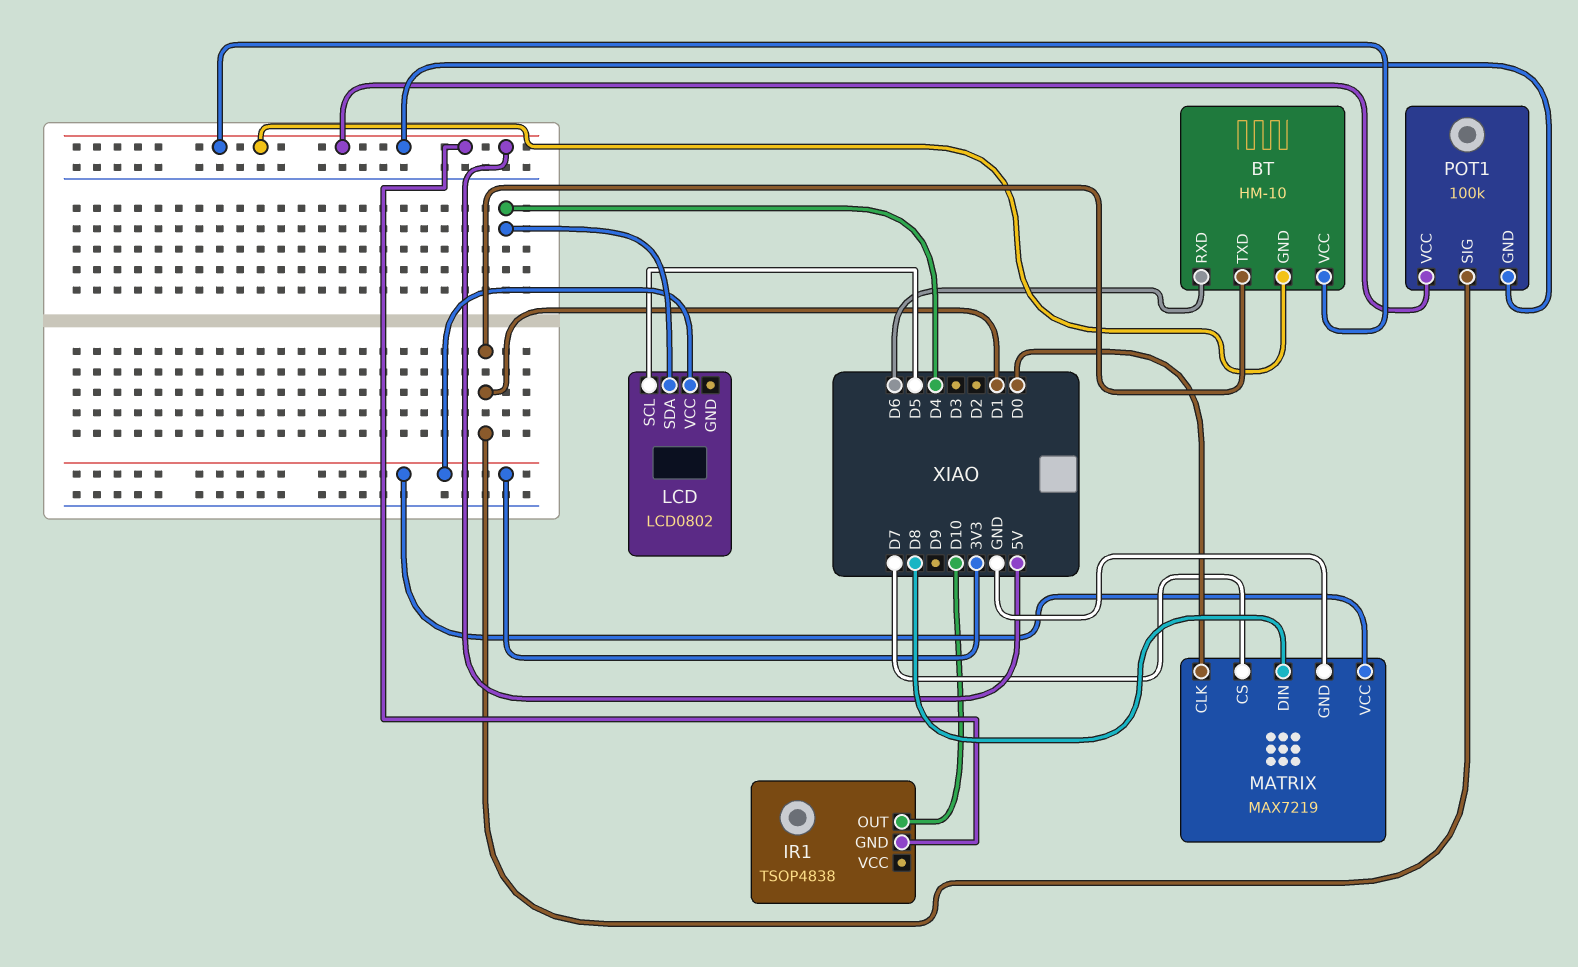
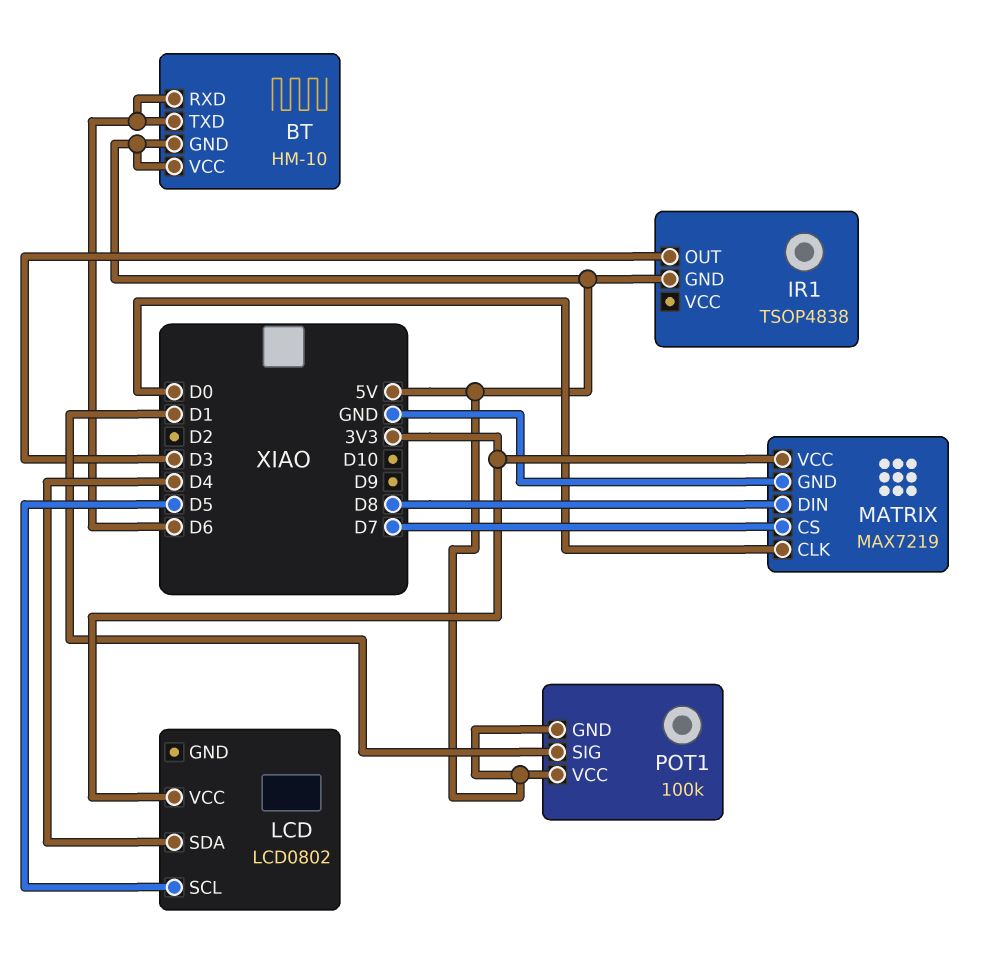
BT pin TXD: D1 -> D6
IR1 pin OUT: D10 -> D3

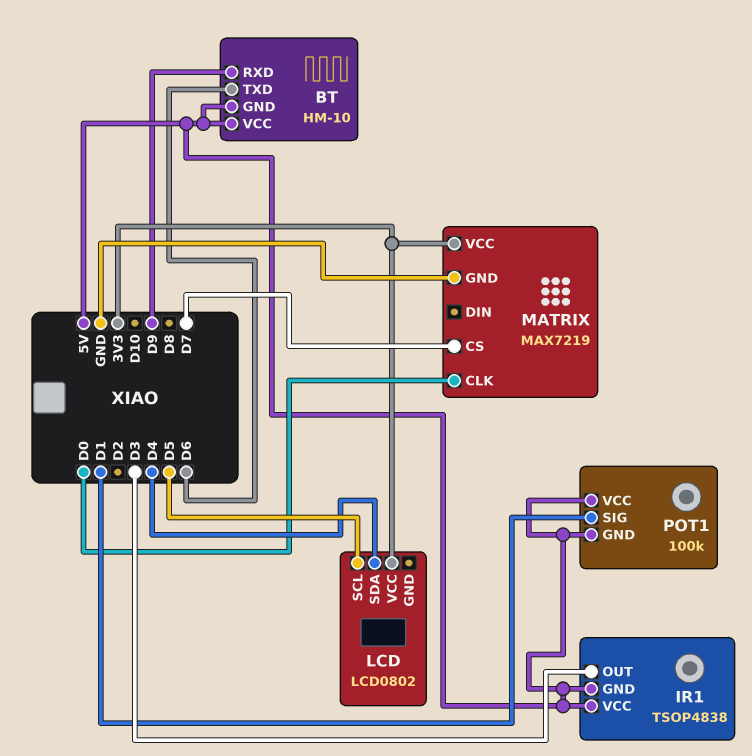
BT pin RXD: D6 -> D9
IR1 pin VCC: none -> 5V
MATRIX pin DIN: D8 -> none

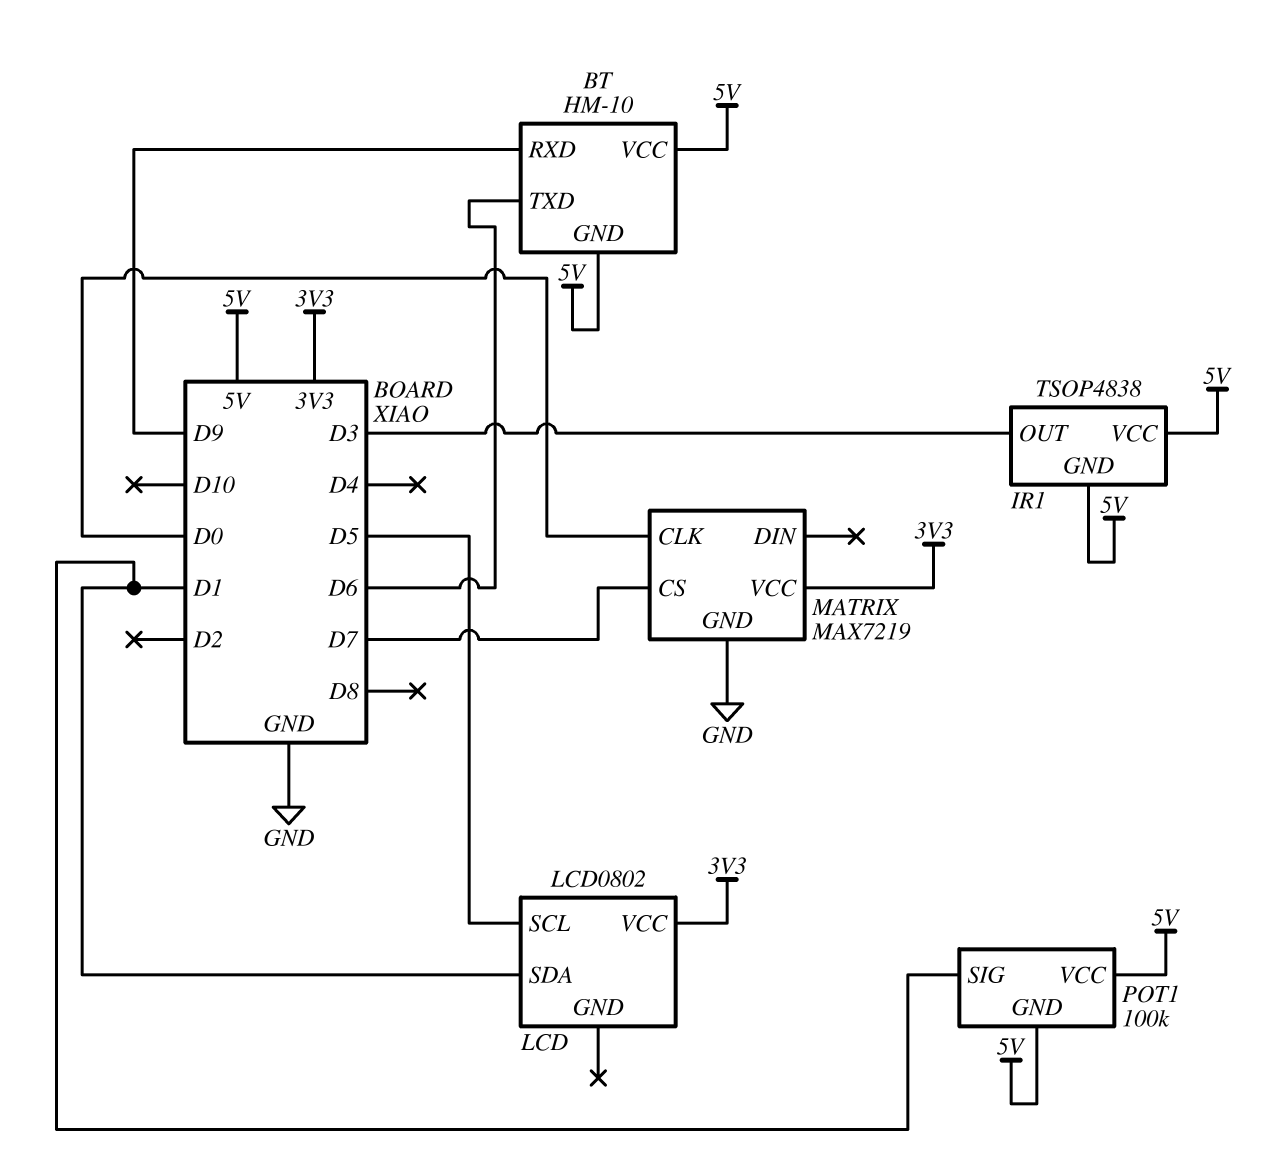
LCD pin SDA: D4 -> D1

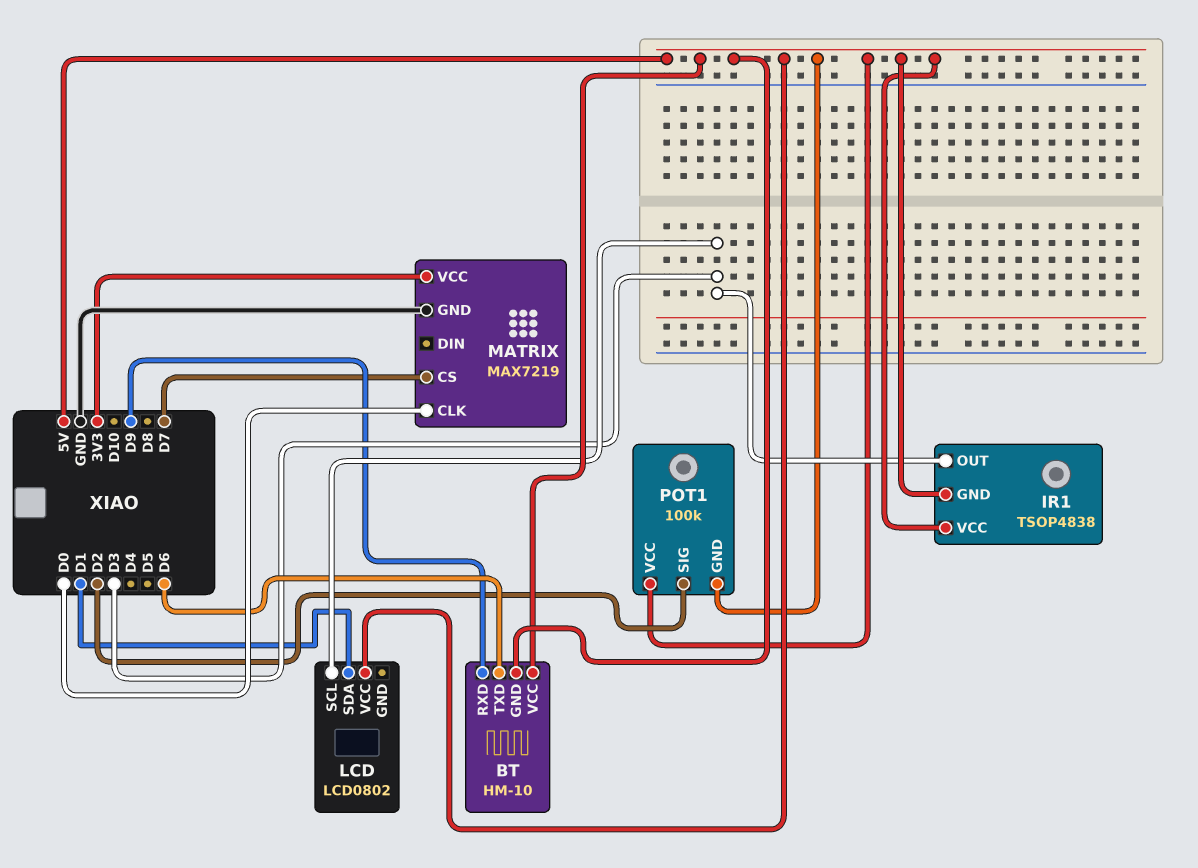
LCD pin SCL: D5 -> D3
LCD pin VCC: 3V3 -> 5V
POT1 pin SIG: D1 -> D2

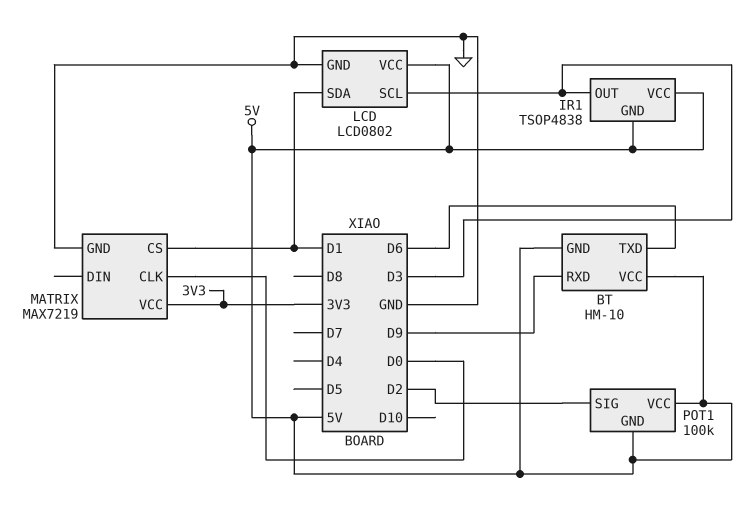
LCD pin GND: none -> GND
MATRIX pin CS: D7 -> D1

